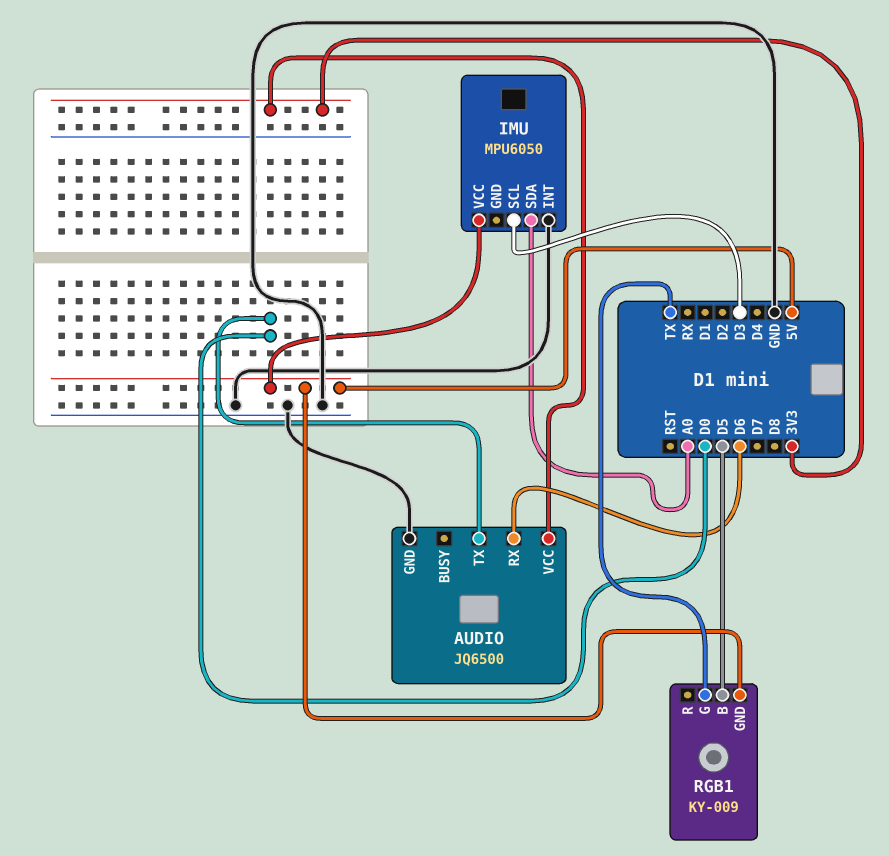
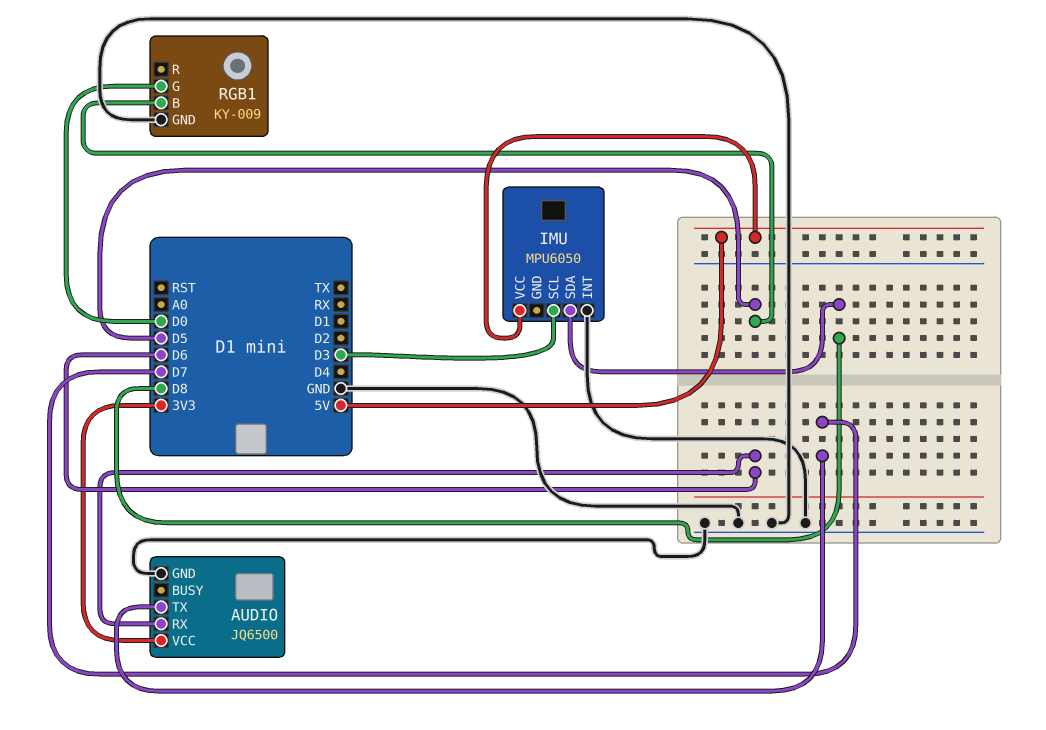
AUDIO pin TX: D0 -> D7
IMU pin SDA: A0 -> D8
RGB1 pin G: TX -> D0
RGB1 pin GND: 5V -> GND

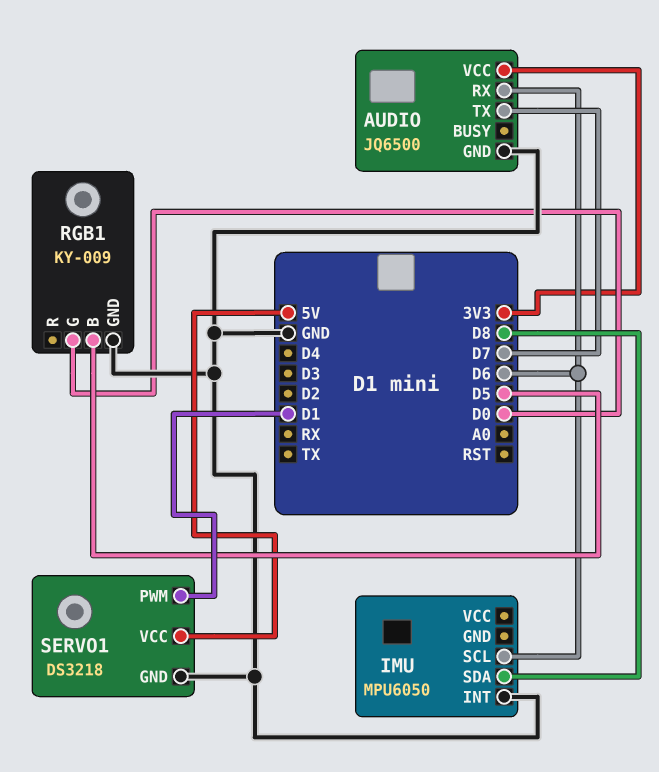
IMU pin SCL: D3 -> D6
IMU pin VCC: 5V -> none
SERVO1: none -> DS3218
SERVO1 pin GND: none -> GND
SERVO1 pin PWM: none -> D1
SERVO1 pin VCC: none -> 5V

